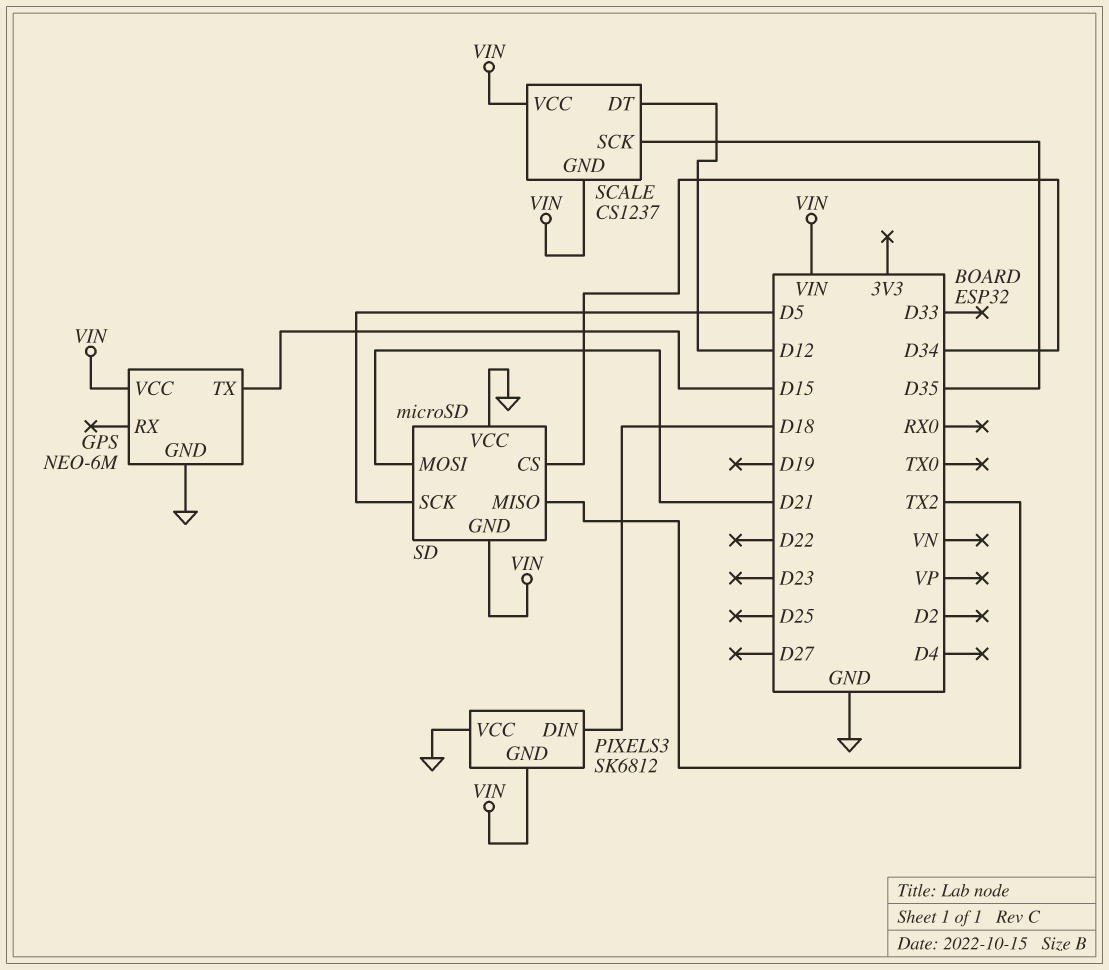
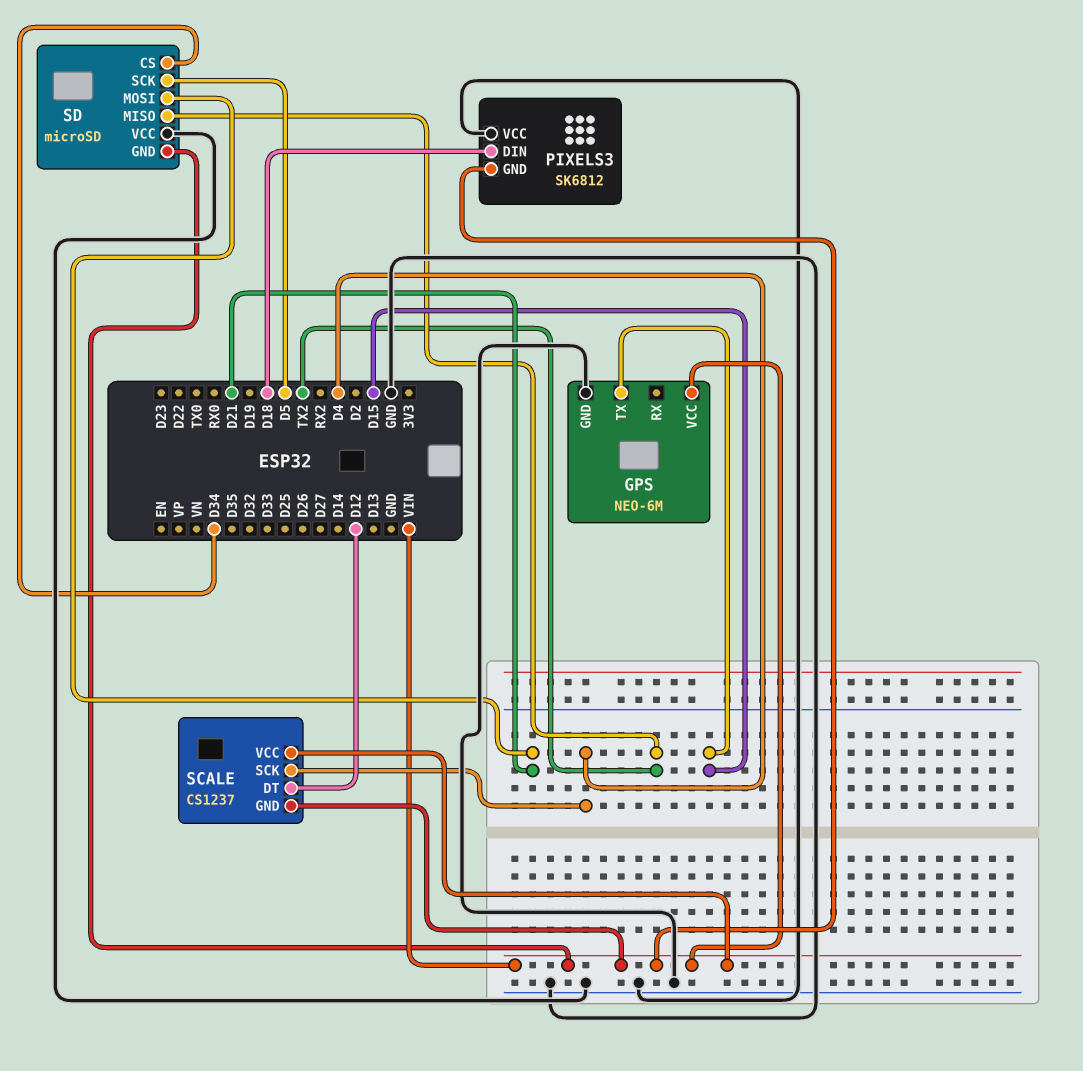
SCALE pin SCK: D35 -> D4

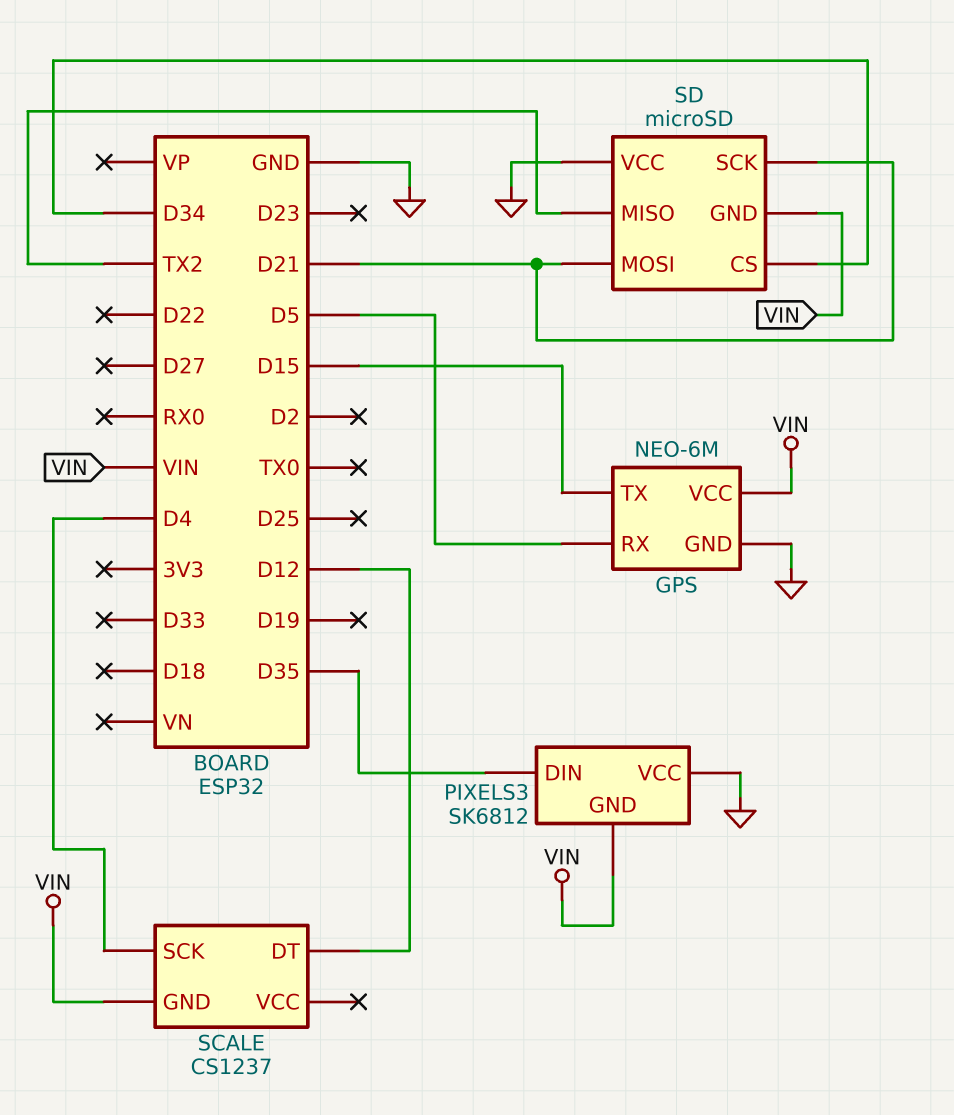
GPS pin RX: none -> D5
PIXELS3 pin DIN: D18 -> D35
SCALE pin VCC: VIN -> none
SD pin SCK: D5 -> D21

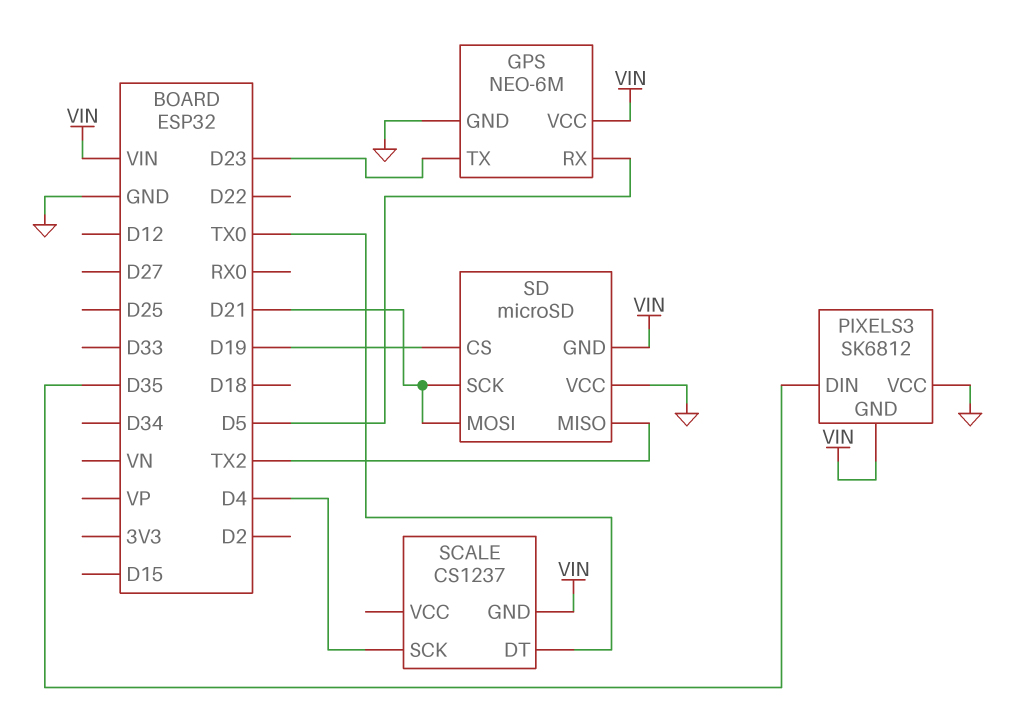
GPS pin TX: D15 -> D23
SCALE pin DT: D12 -> TX0
SD pin CS: D34 -> D19

